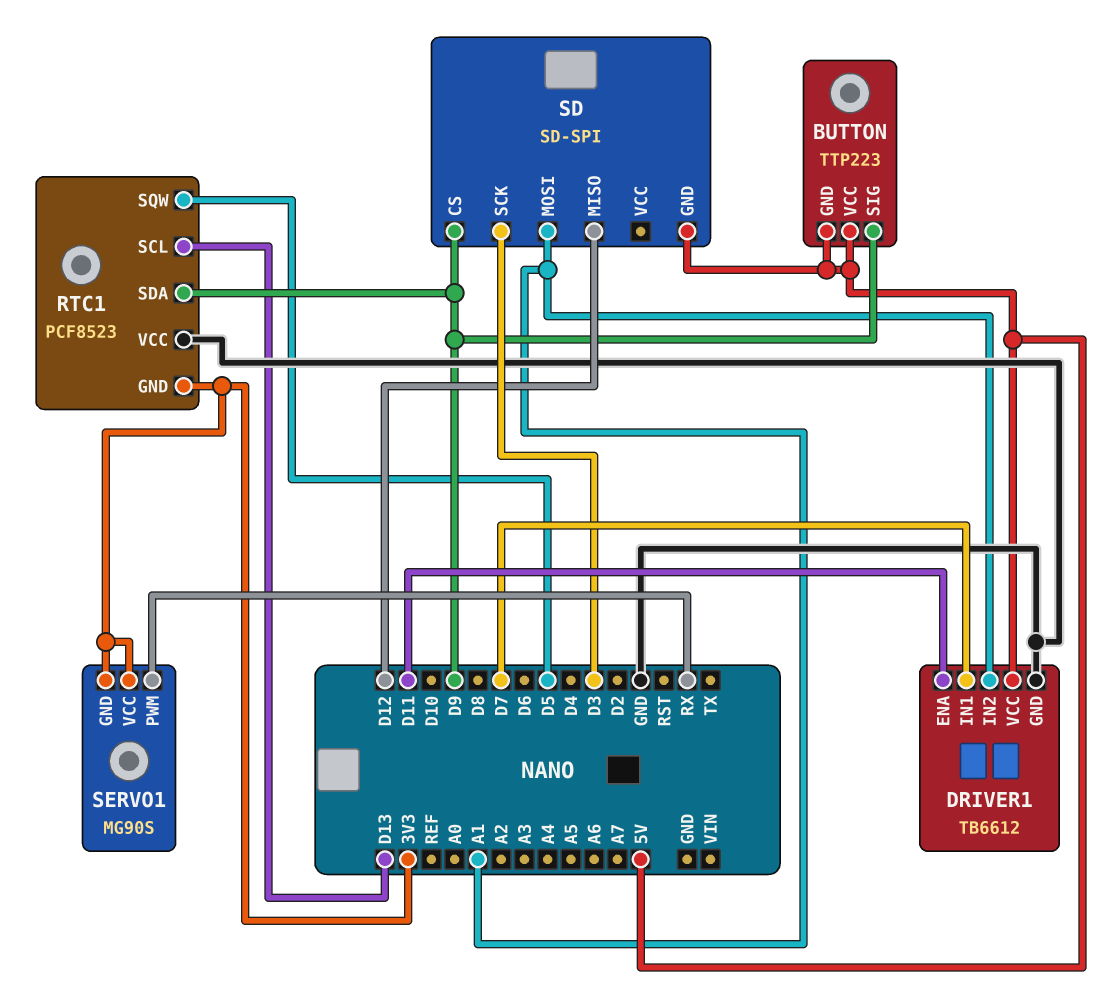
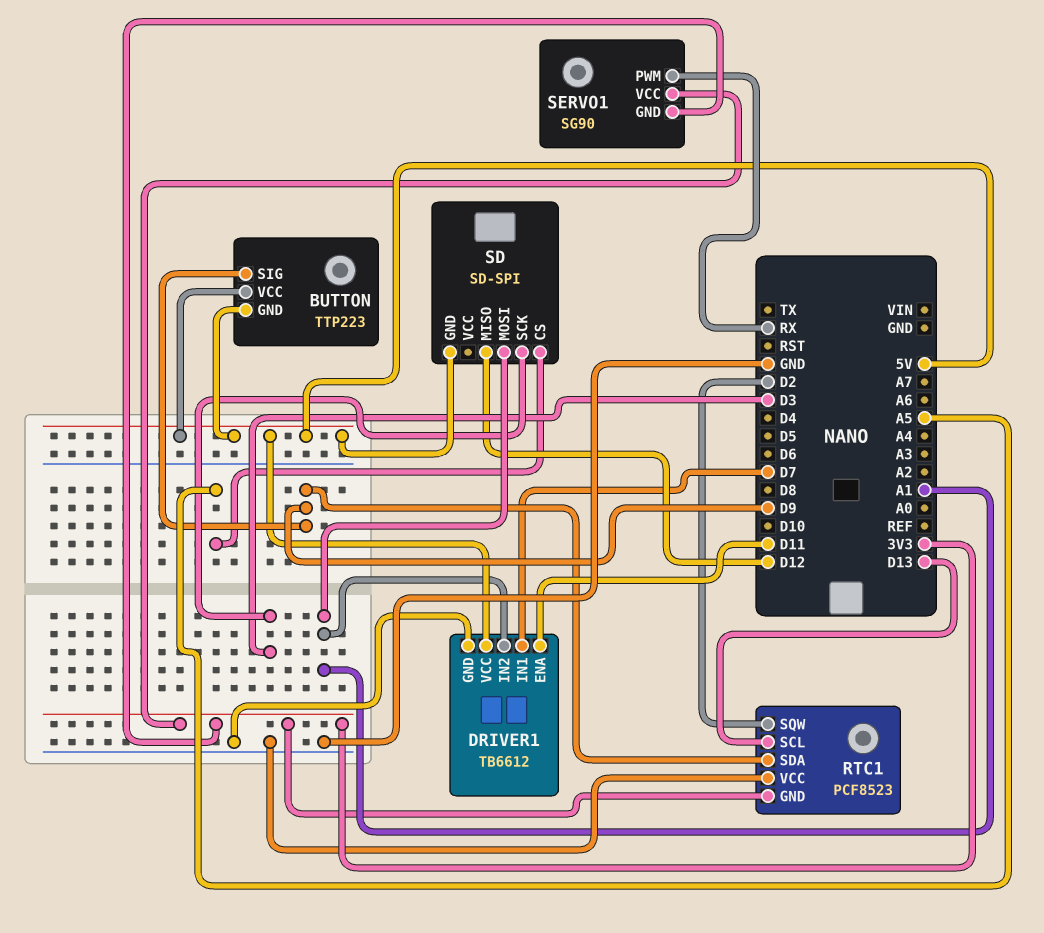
RTC1 pin SQW: D5 -> D2
SD pin CS: D9 -> A5
SERVO1: MG90S -> SG90

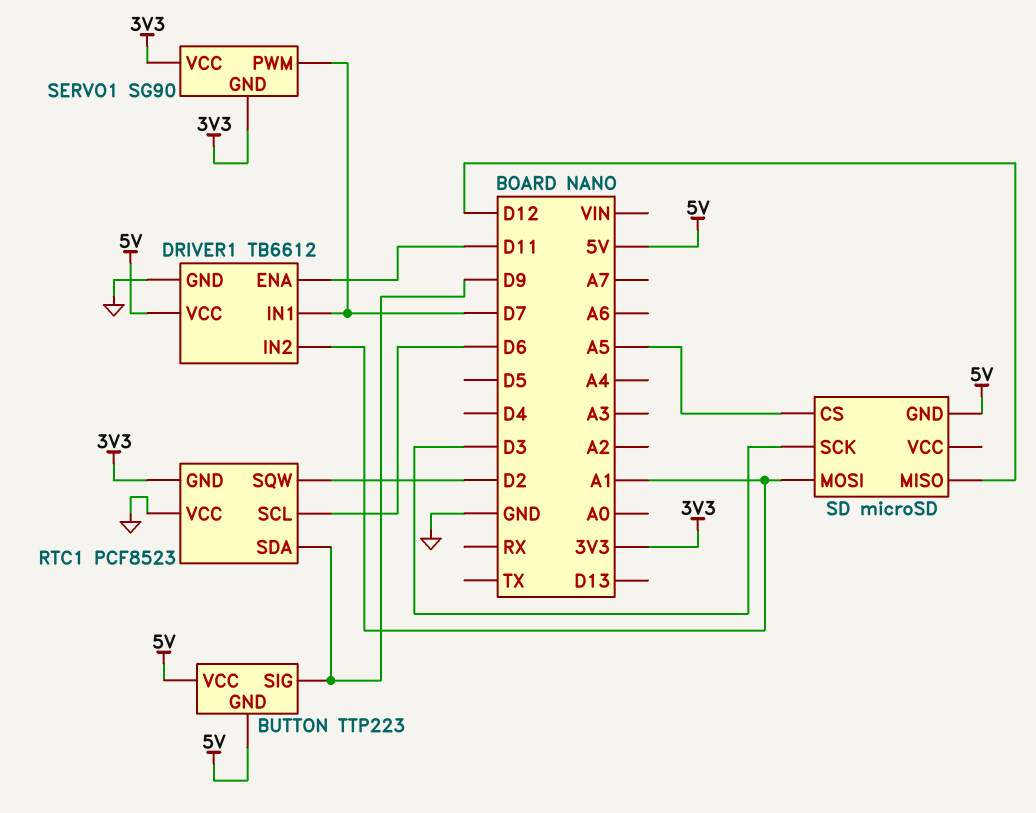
RTC1 pin SCL: D13 -> D6
SD: SD-SPI -> microSD
SERVO1 pin PWM: RX -> D7

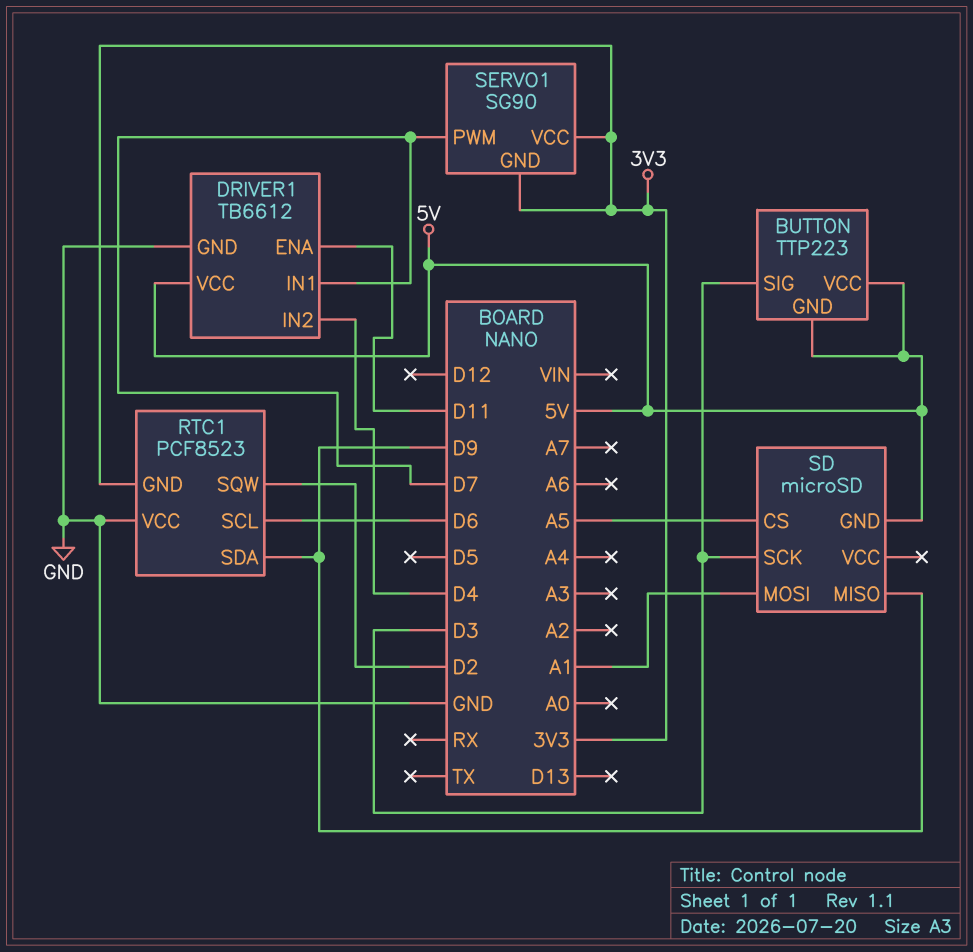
BUTTON pin SIG: D9 -> D3
DRIVER1 pin IN2: A1 -> D4
SD pin MISO: D12 -> D9

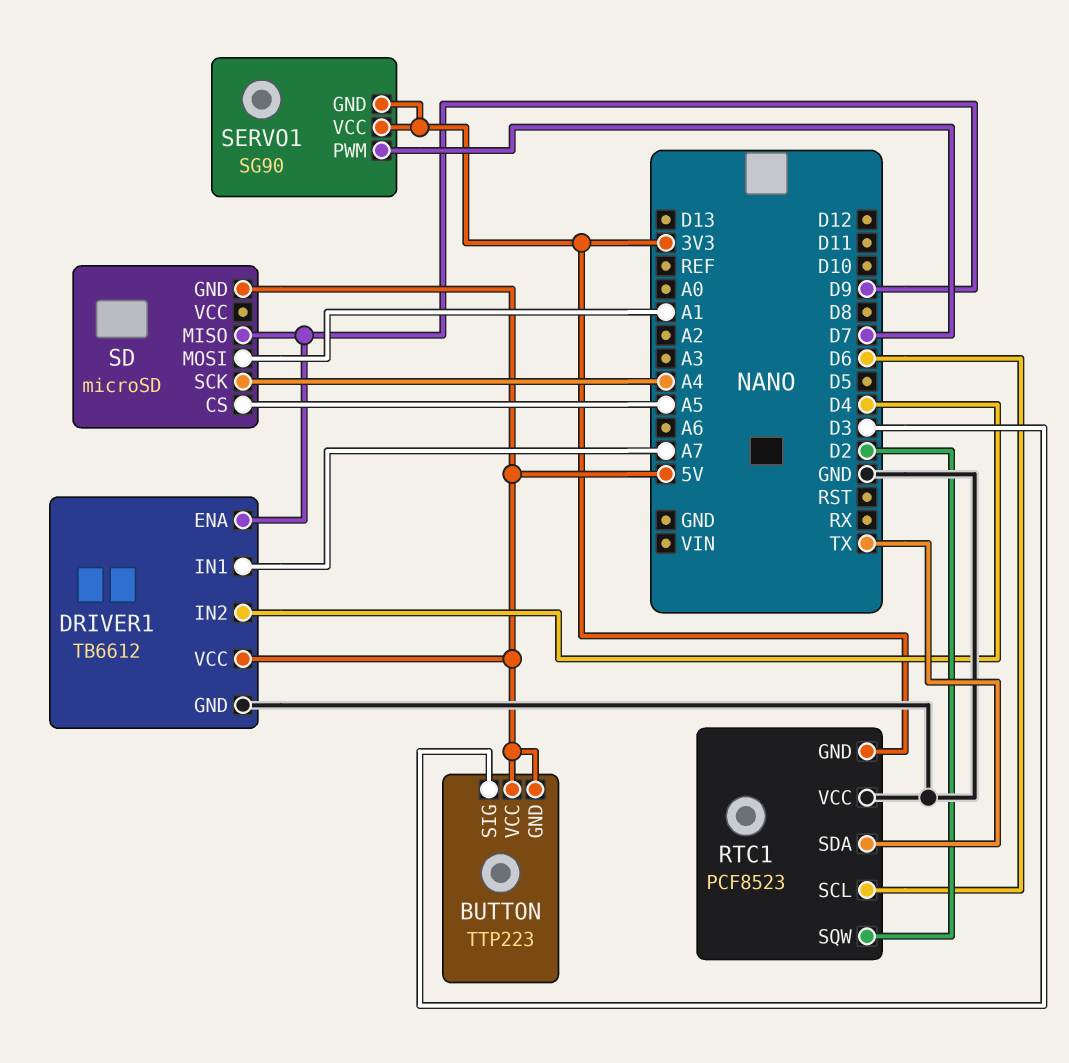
DRIVER1 pin ENA: D11 -> D9
DRIVER1 pin IN1: D7 -> A7
RTC1 pin SDA: D9 -> TX
SD pin SCK: D3 -> A4

